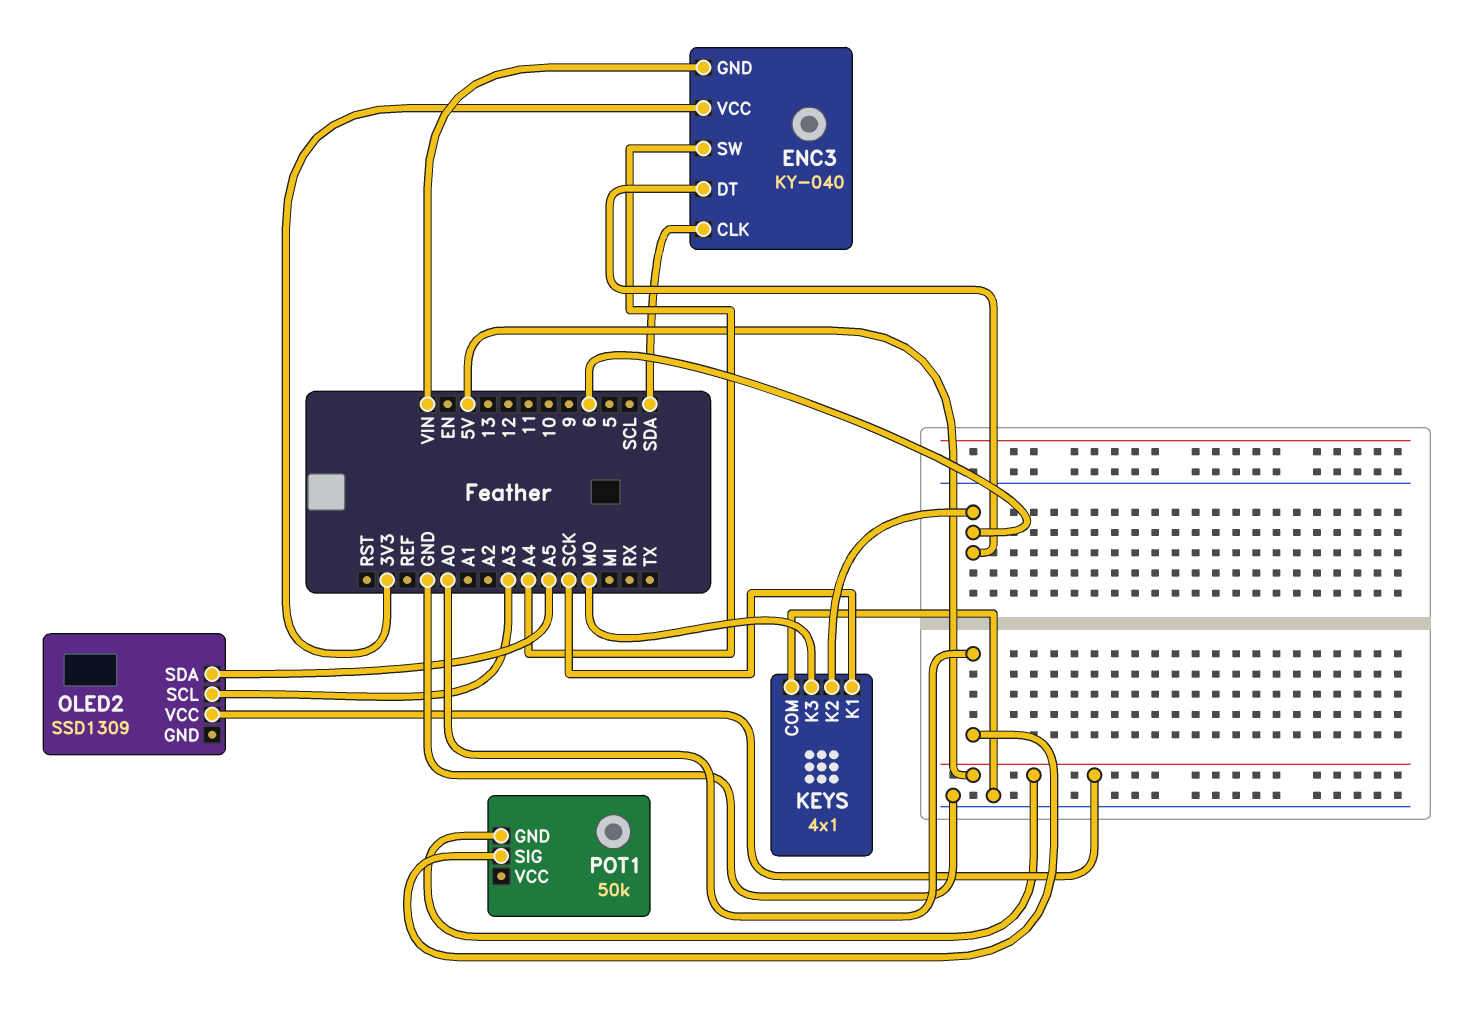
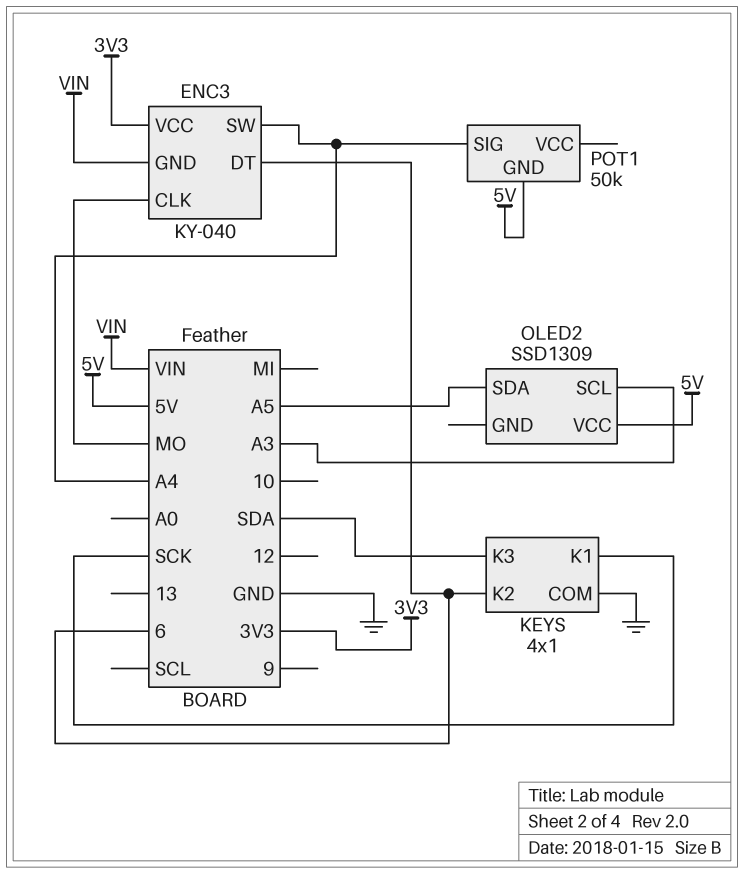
ENC3 pin CLK: SDA -> MO
KEYS pin K3: MO -> SDA
POT1 pin SIG: A0 -> A4

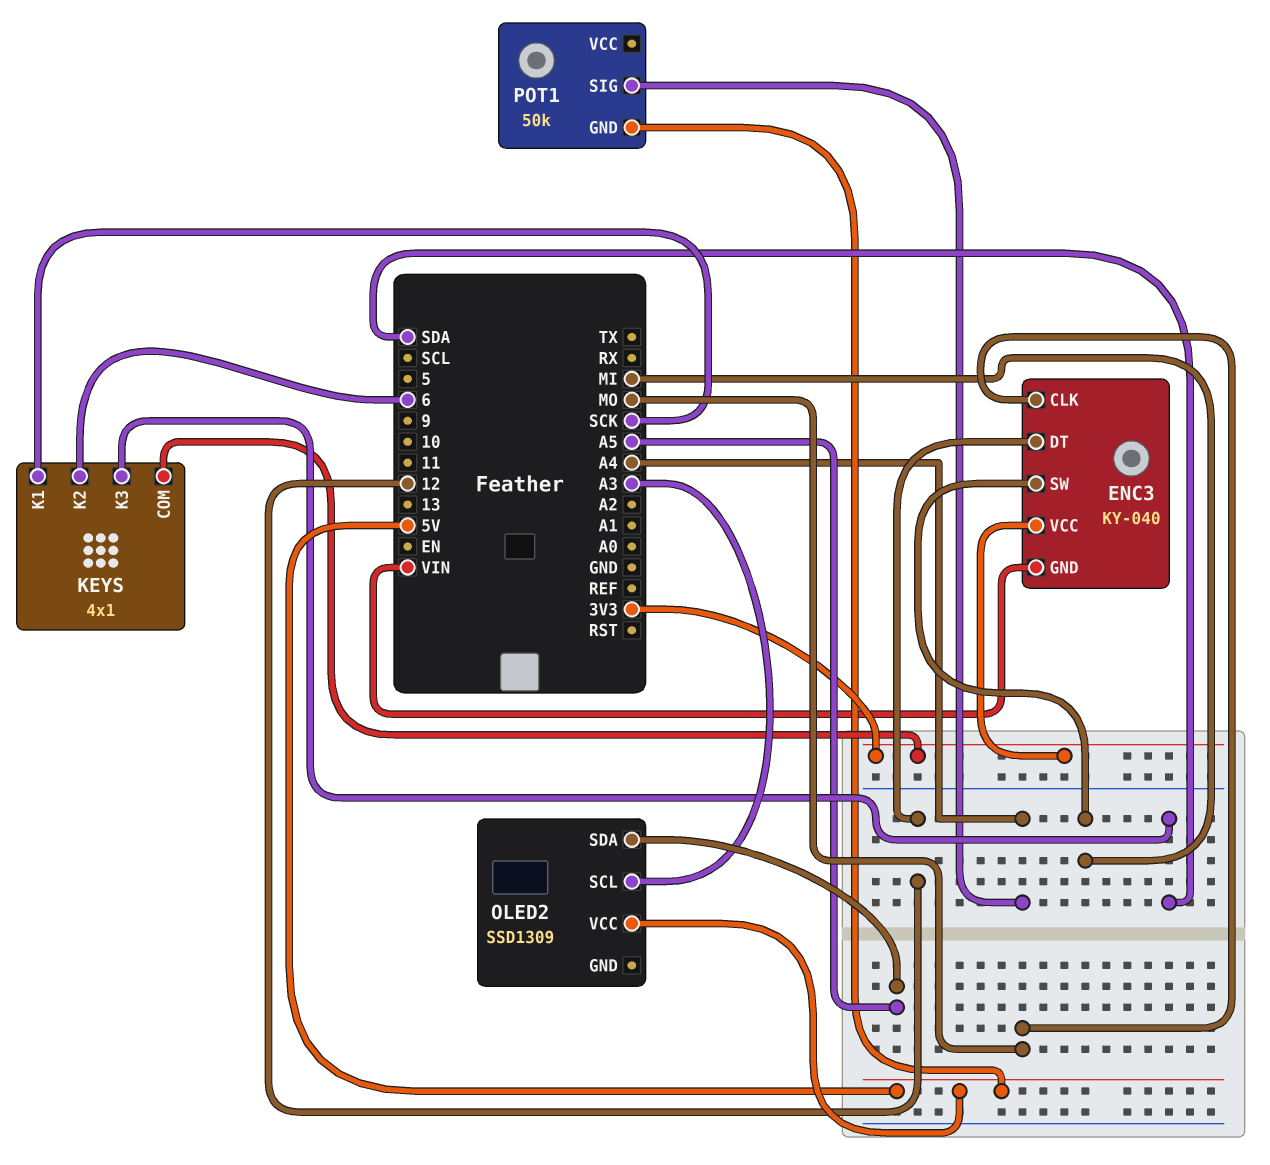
ENC3 pin DT: 6 -> 12
ENC3 pin SW: A4 -> MI
KEYS pin COM: GND -> 3V3

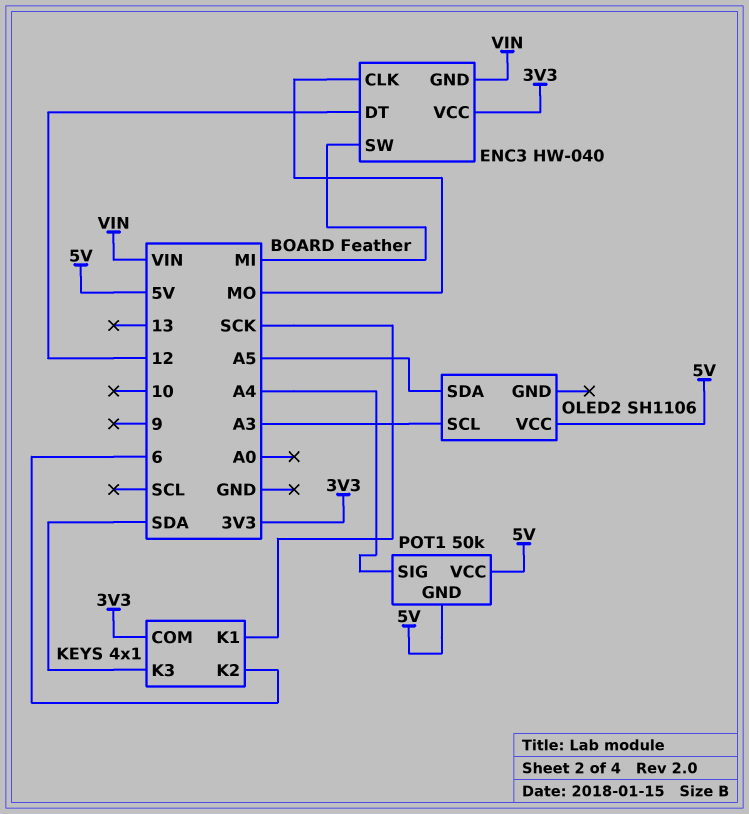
ENC3: KY-040 -> HW-040
OLED2: SSD1309 -> SH1106
POT1 pin VCC: none -> 5V

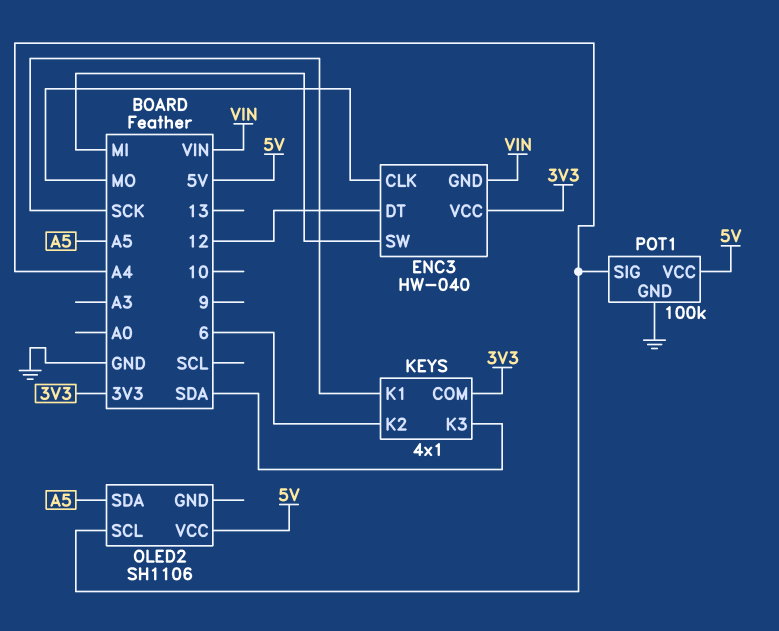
OLED2 pin SCL: A3 -> A4
POT1: 50k -> 100k
POT1 pin GND: 5V -> GND

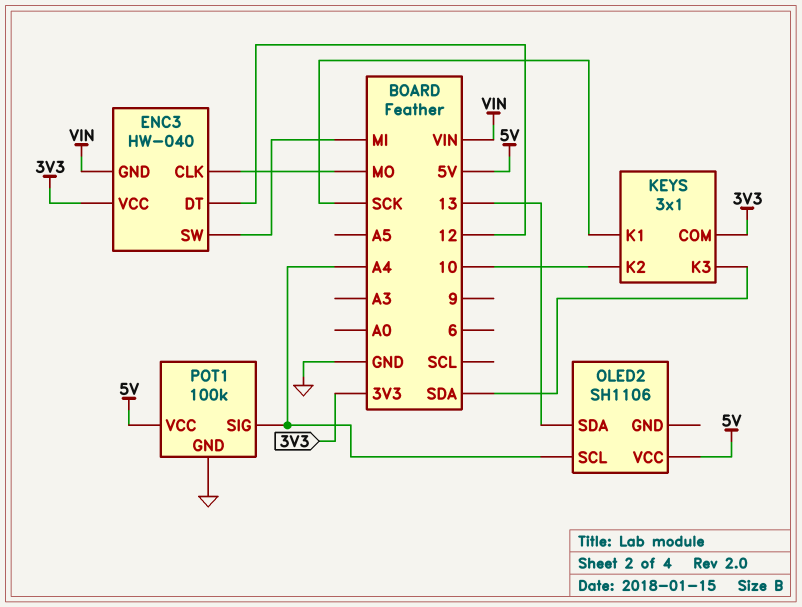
KEYS: 4x1 -> 3x1
KEYS pin K2: 6 -> 10
OLED2 pin SDA: A5 -> 13

